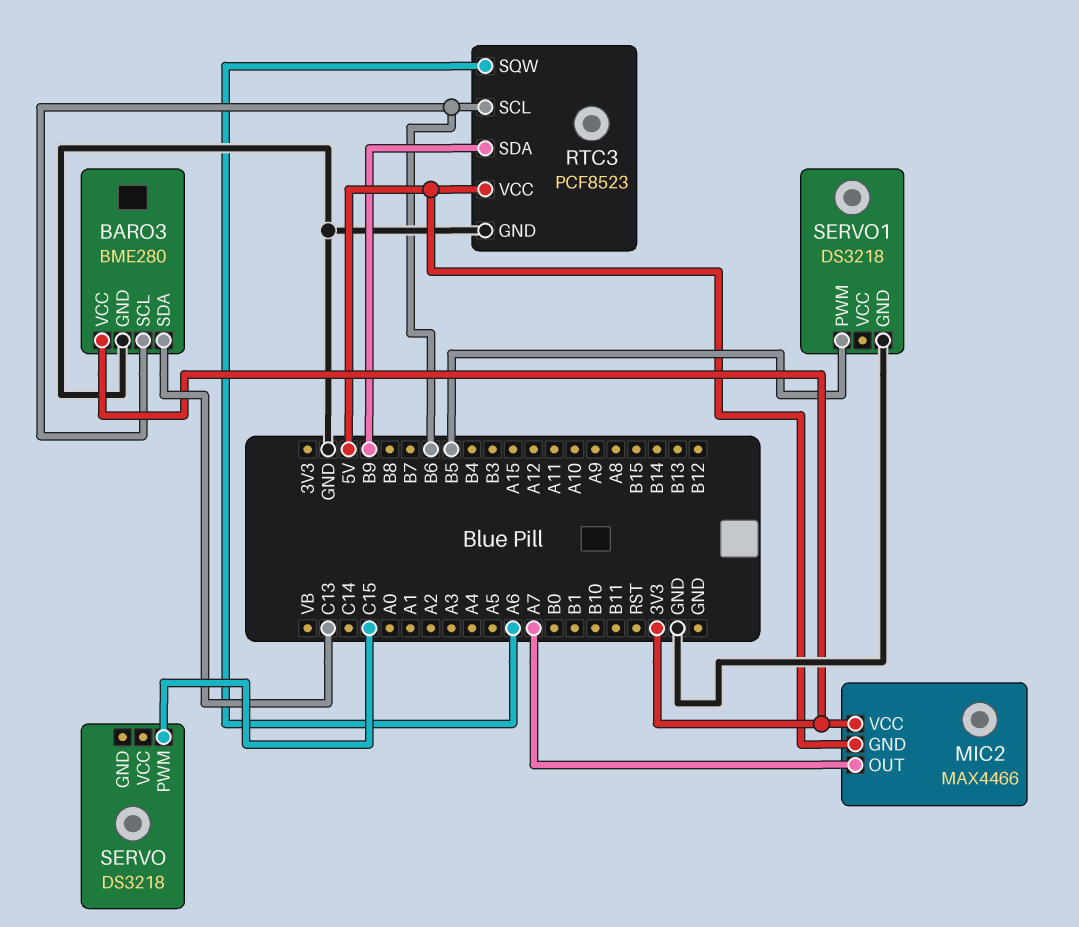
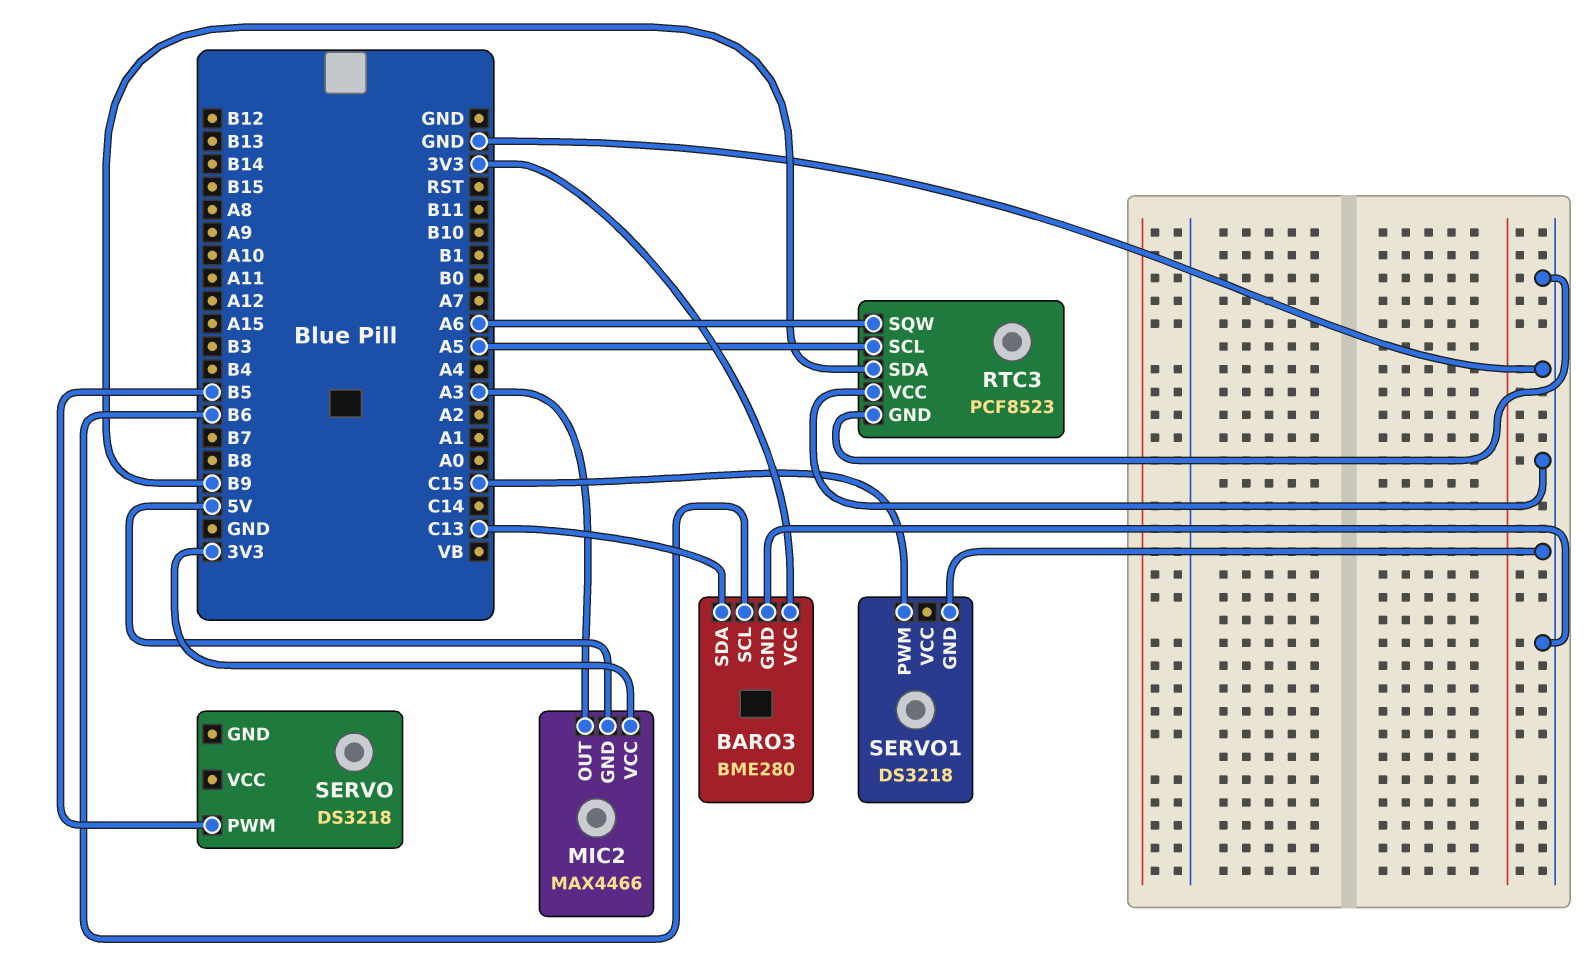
MIC2 pin OUT: A7 -> A3
RTC3 pin SCL: B6 -> A5
RTC3 pin VCC: 5V -> GND
SERVO pin PWM: C15 -> B5
SERVO1 pin PWM: B5 -> C15

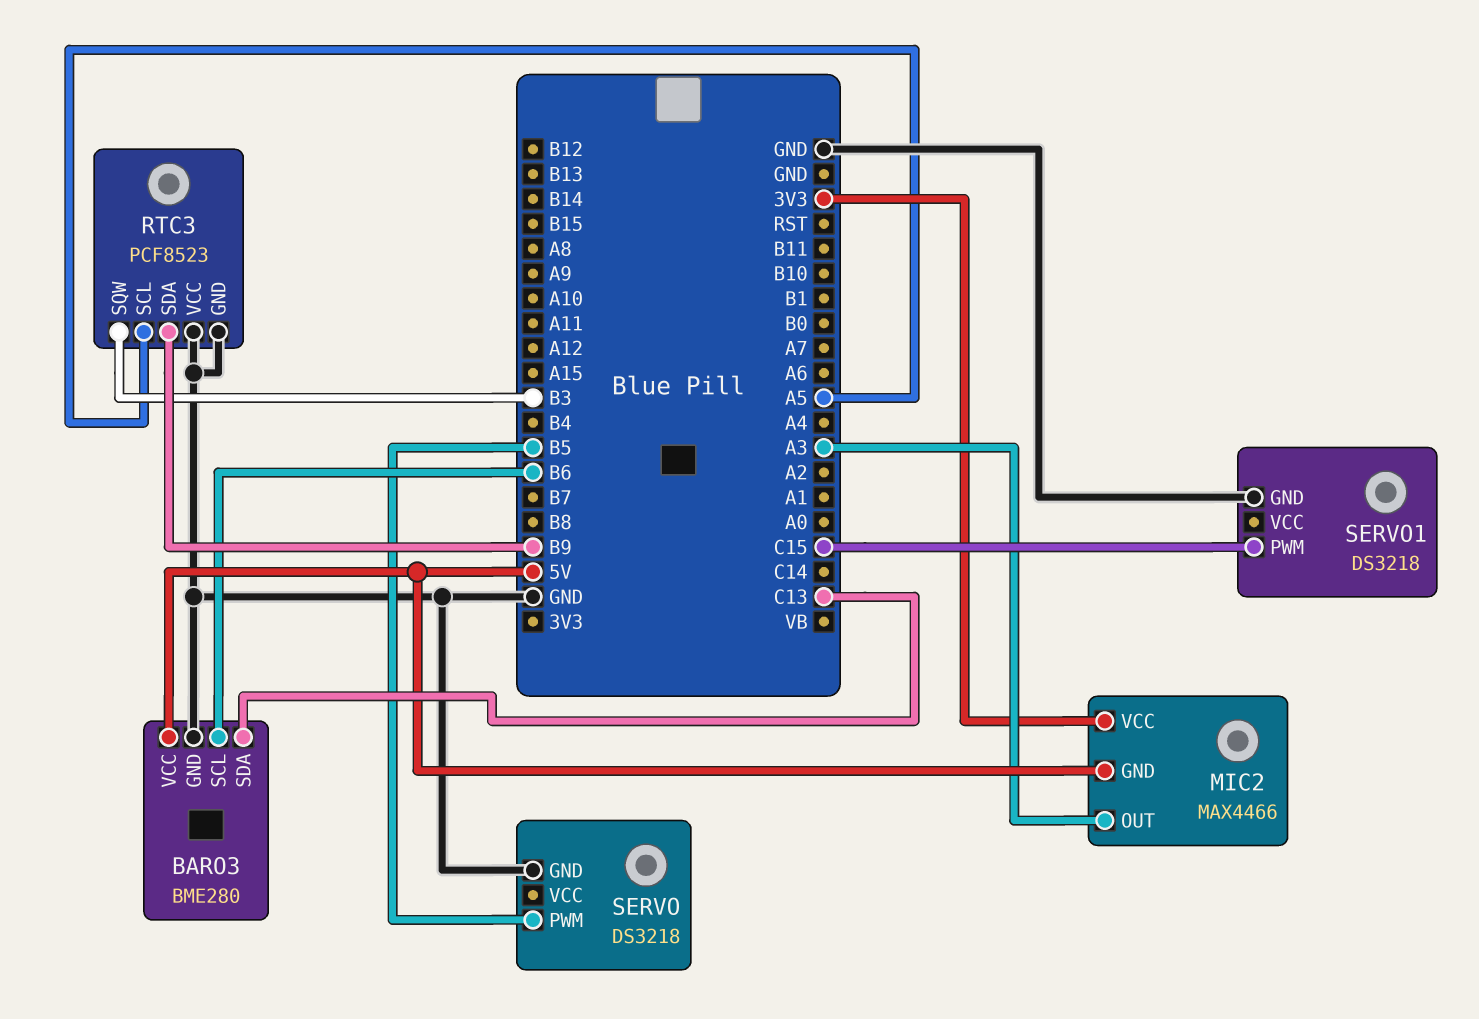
BARO3 pin VCC: 3V3 -> 5V
RTC3 pin SQW: A6 -> B3
SERVO pin GND: none -> GND

